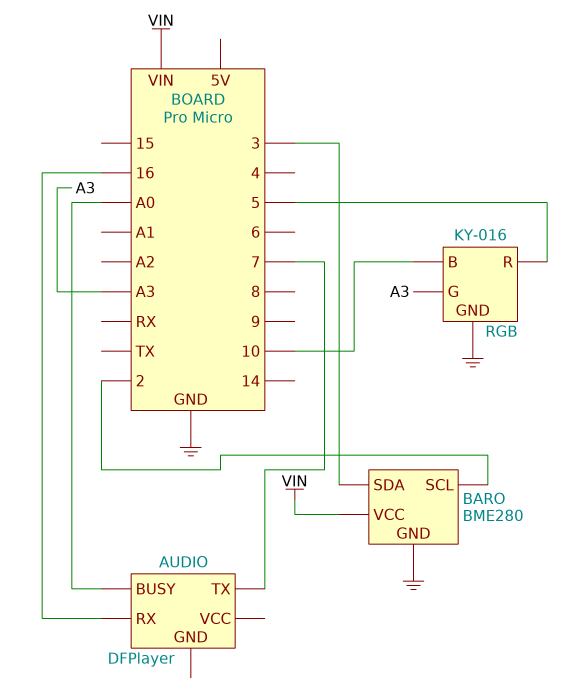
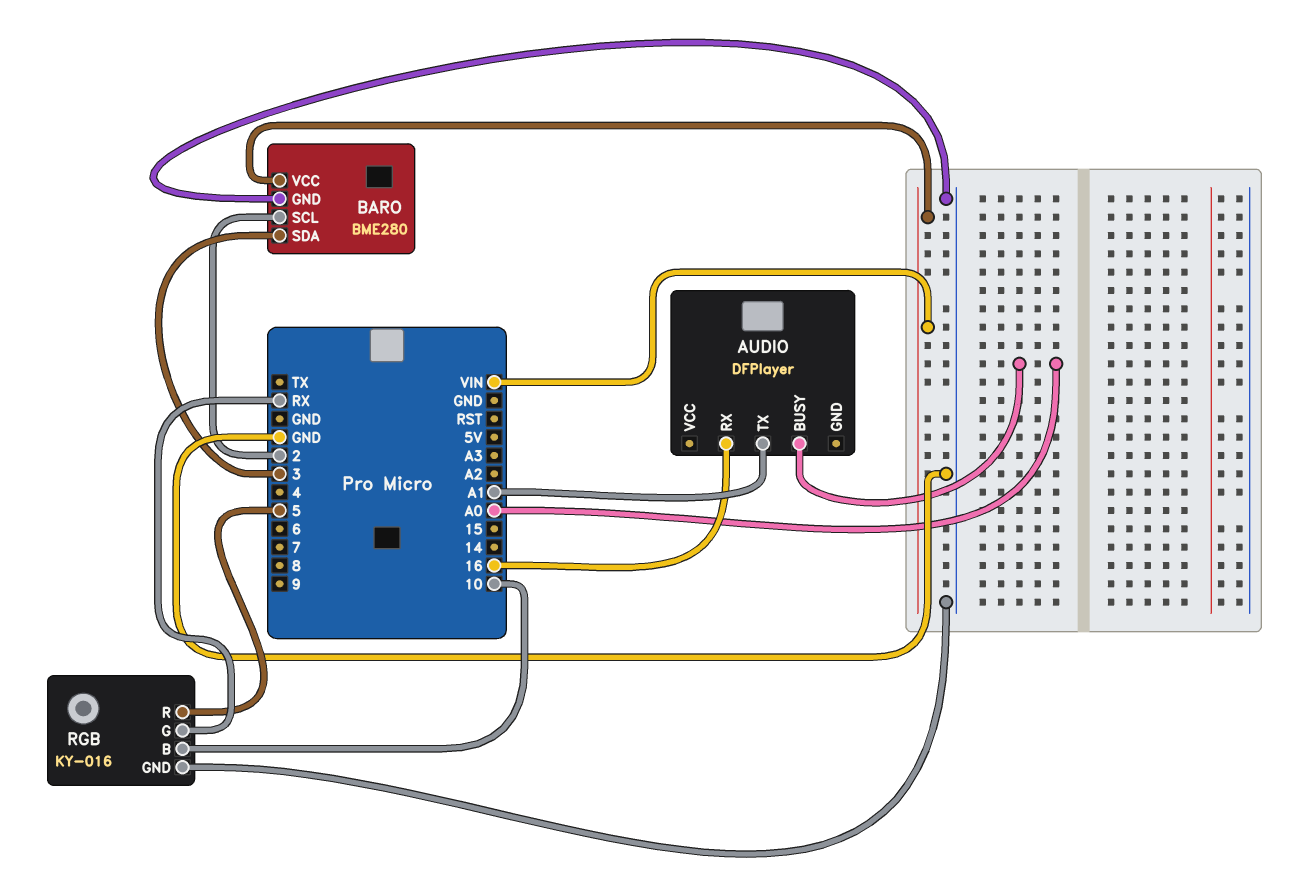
AUDIO pin TX: 7 -> A1
RGB pin G: A3 -> RX

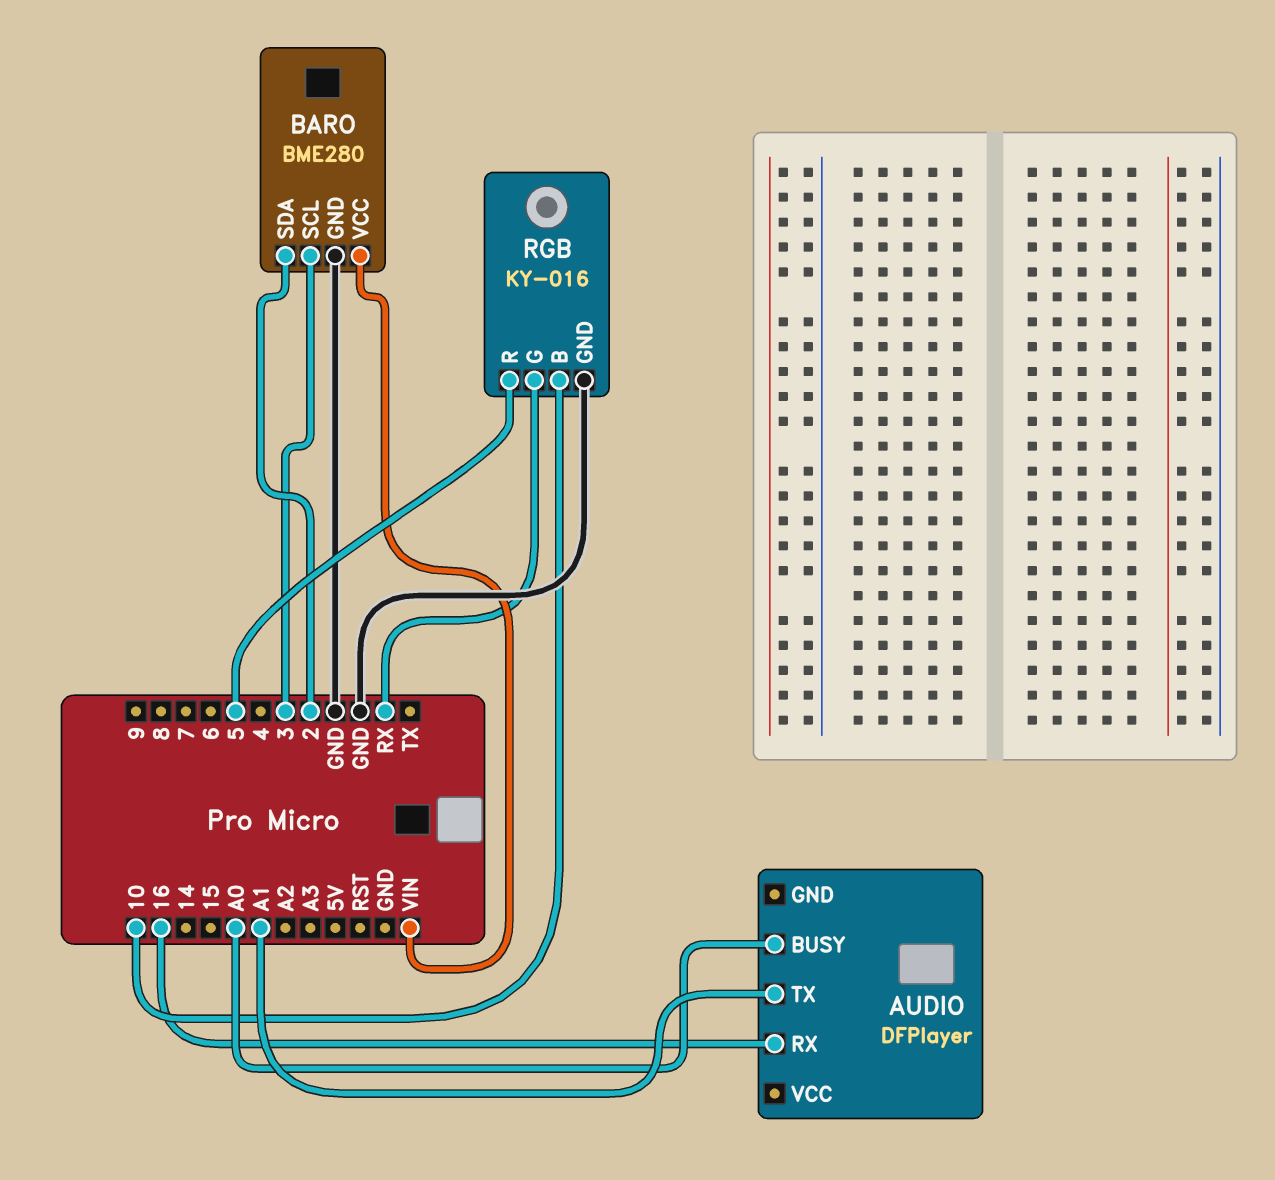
BARO pin SCL: 2 -> 3
BARO pin SDA: 3 -> 2

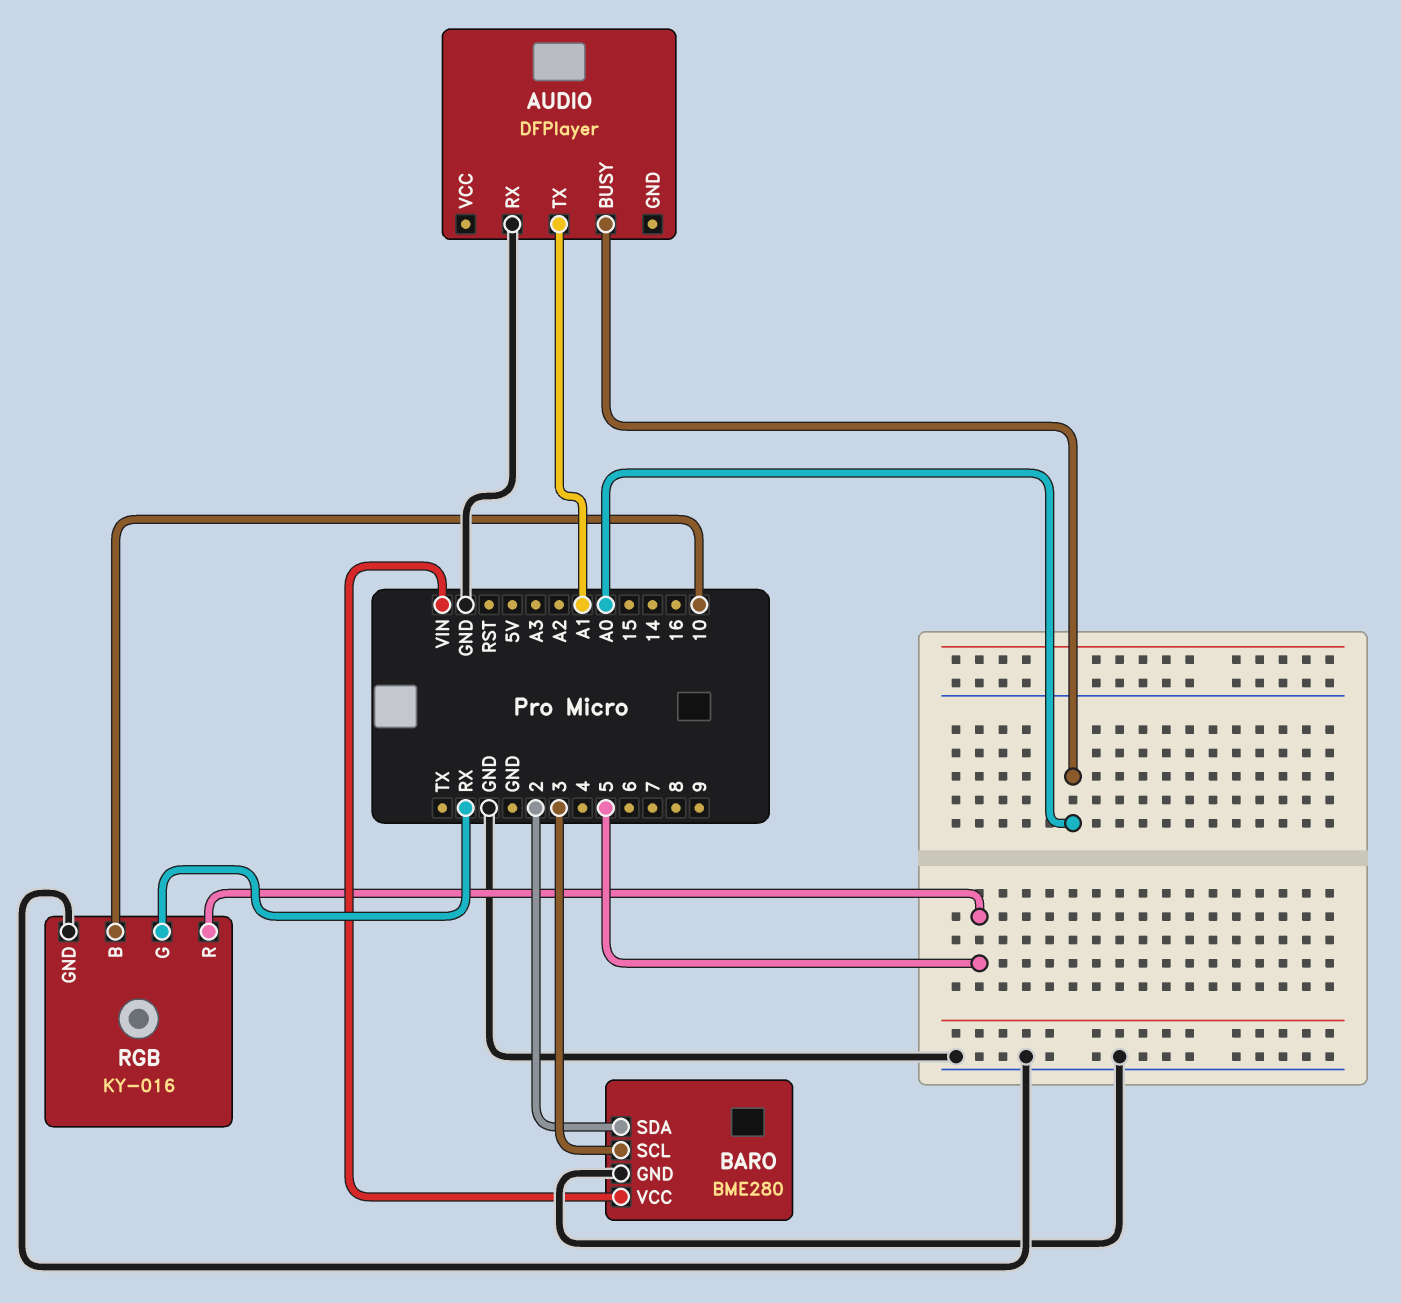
AUDIO pin RX: 16 -> GND

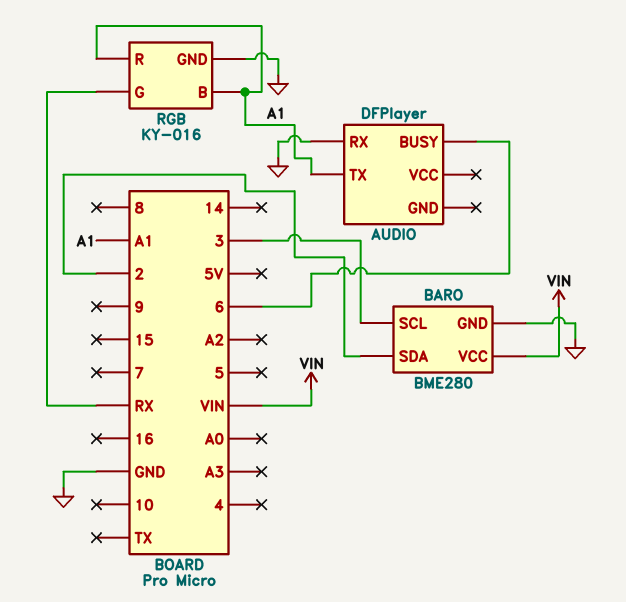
AUDIO pin BUSY: A0 -> 6
RGB pin B: 10 -> A1
RGB pin R: 5 -> A1

